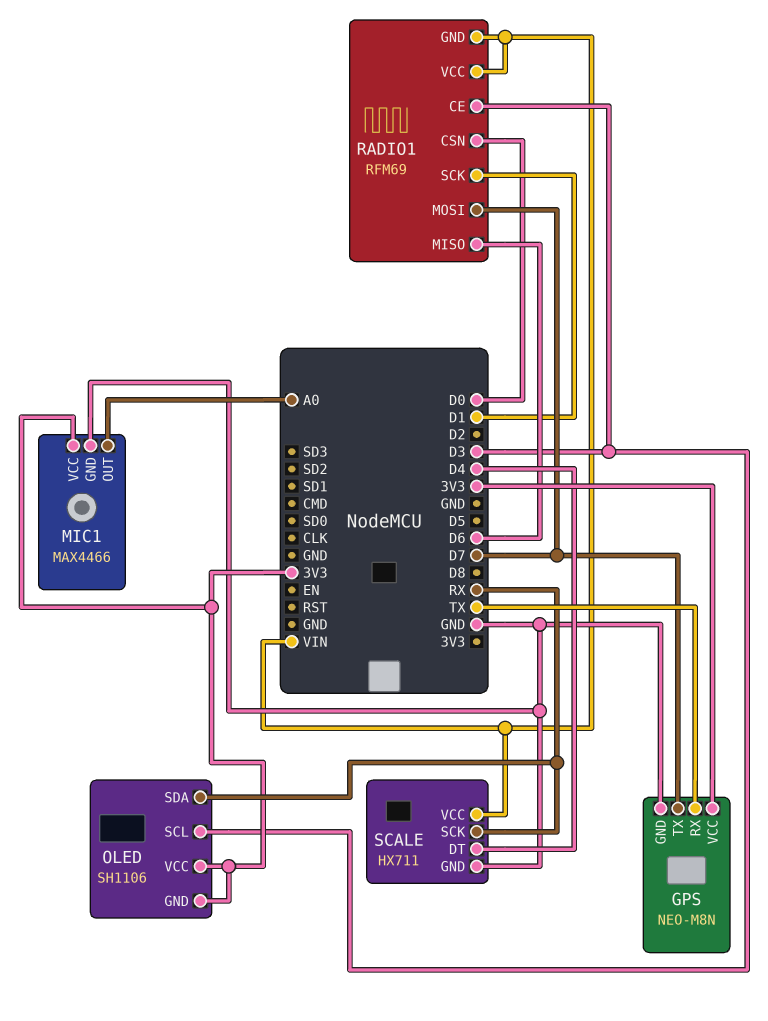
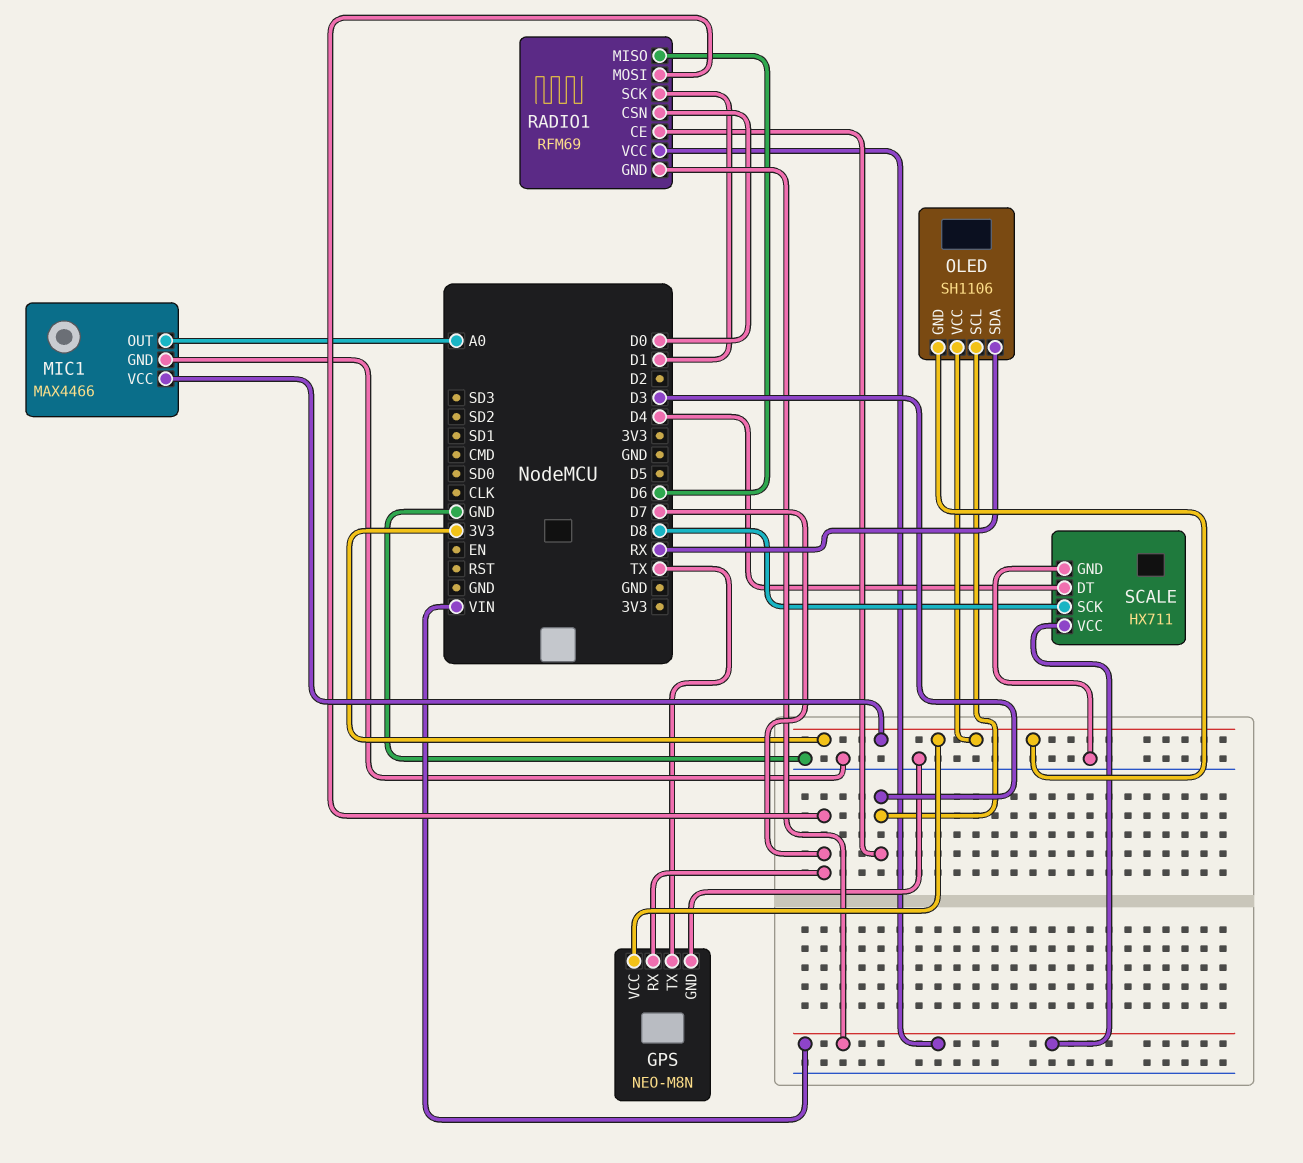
GPS pin RX: TX -> D7
GPS pin TX: D7 -> TX
SCALE pin SCK: RX -> D8

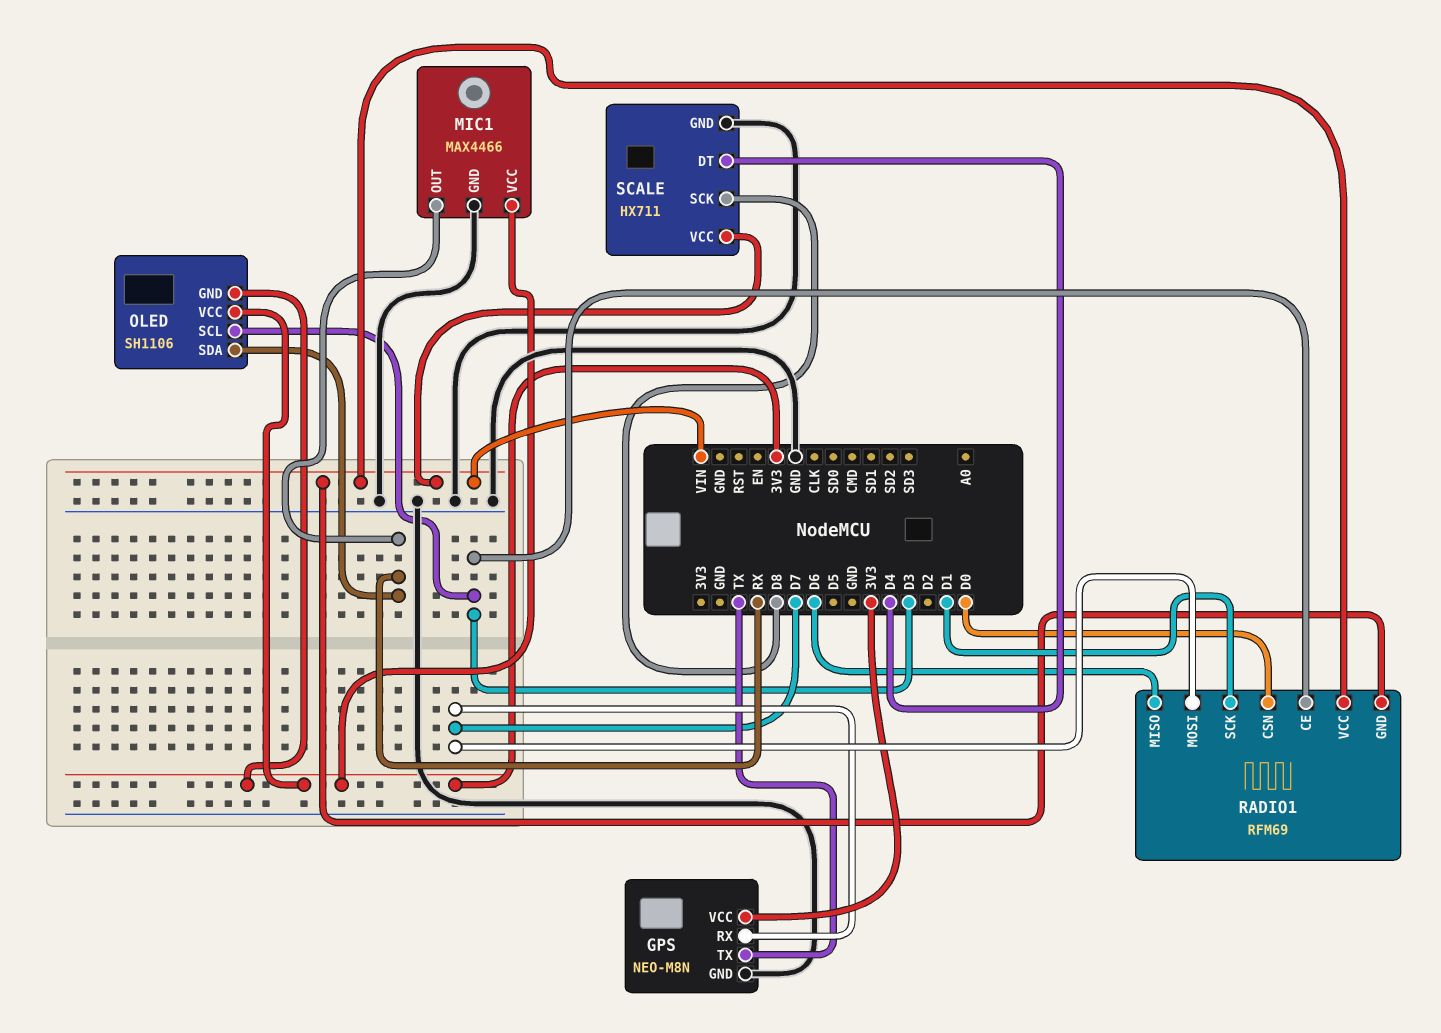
MIC1 pin OUT: A0 -> RX

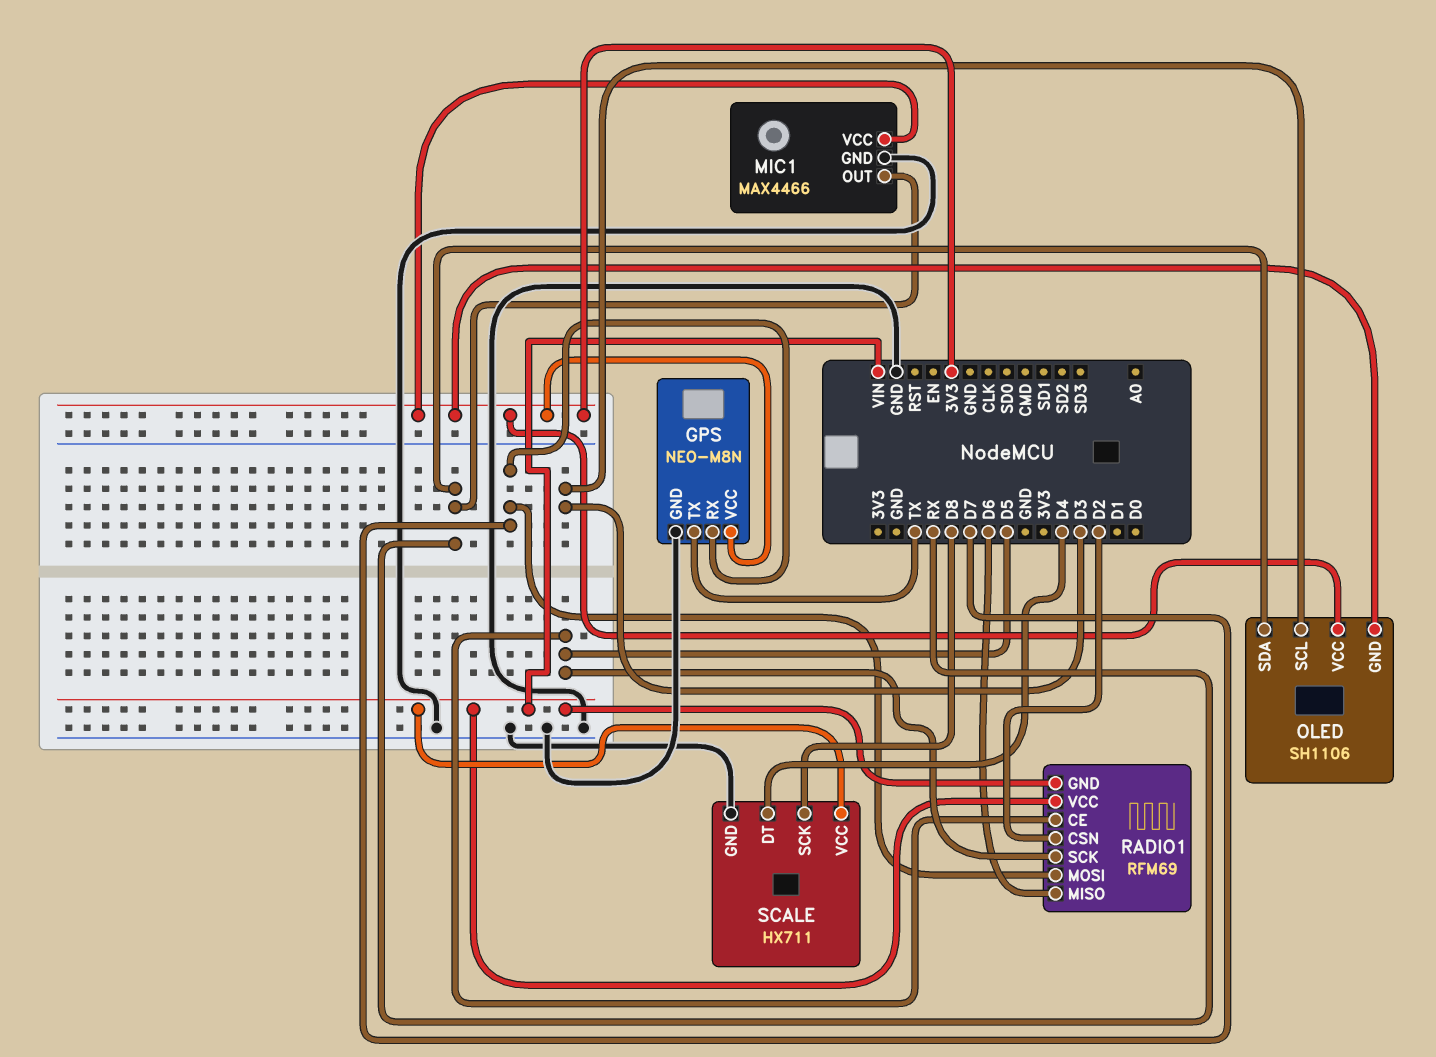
RADIO1 pin CE: D3 -> D5
RADIO1 pin CSN: D0 -> D2
RADIO1 pin SCK: D1 -> D5

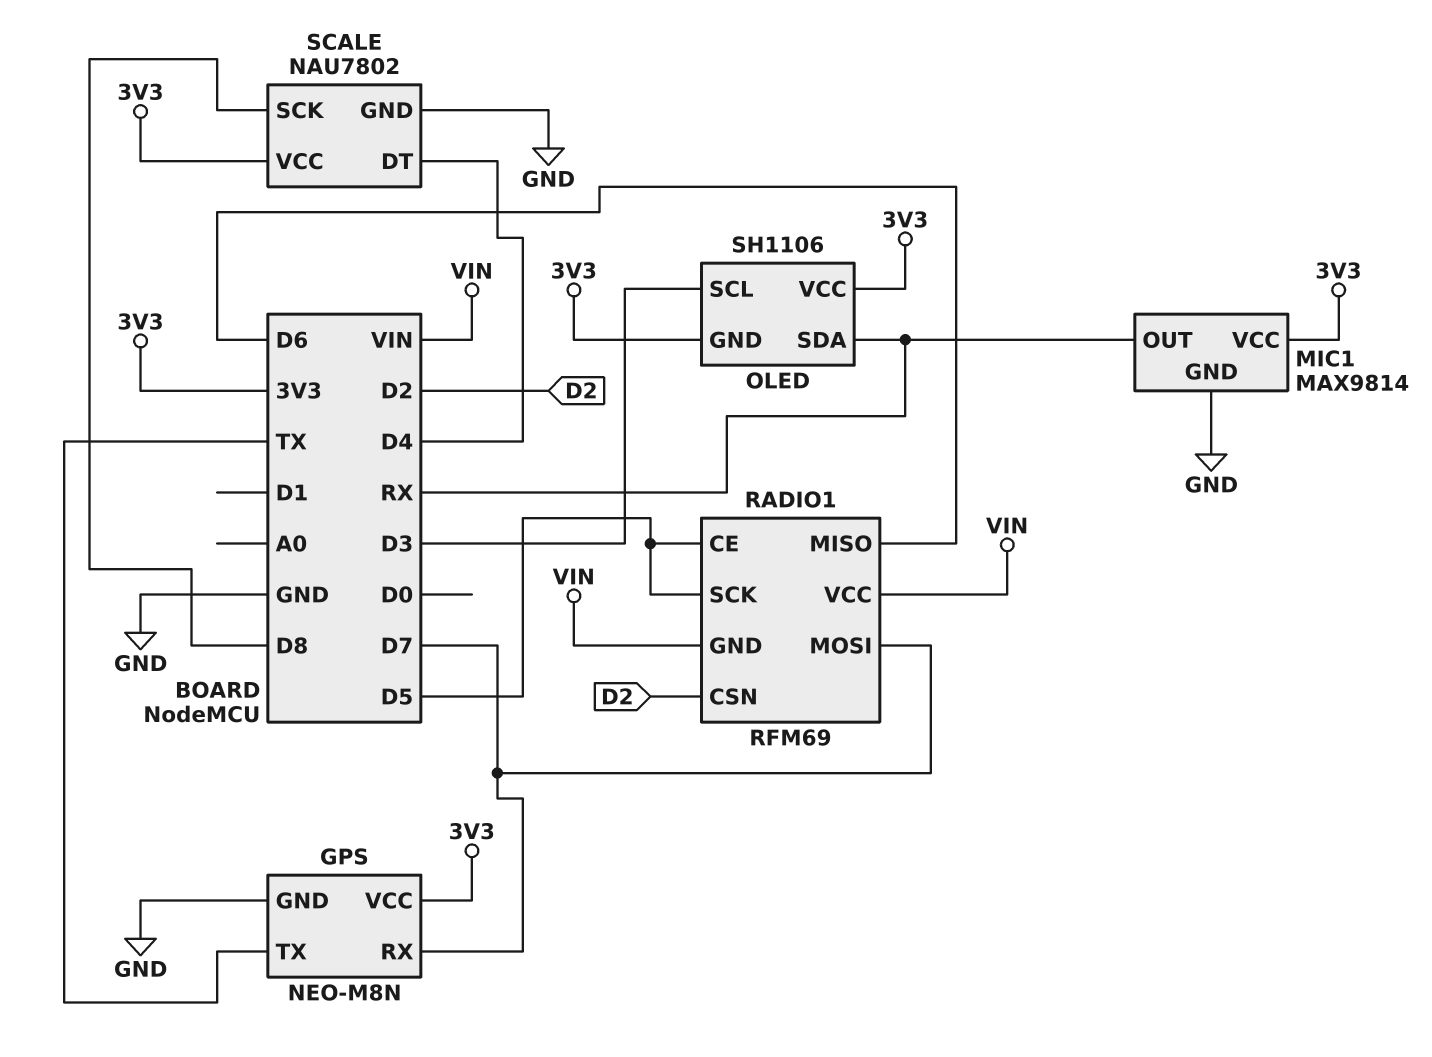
MIC1: MAX4466 -> MAX9814
SCALE: HX711 -> NAU7802
SCALE pin VCC: VIN -> 3V3

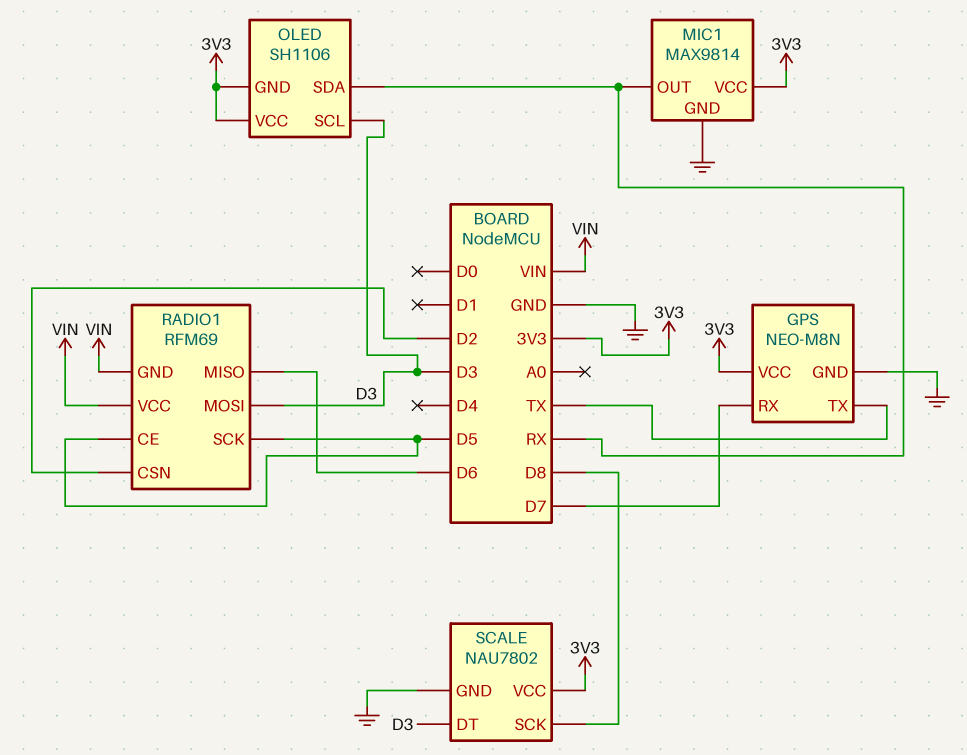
RADIO1 pin MOSI: D7 -> D3
SCALE pin DT: D4 -> D3

